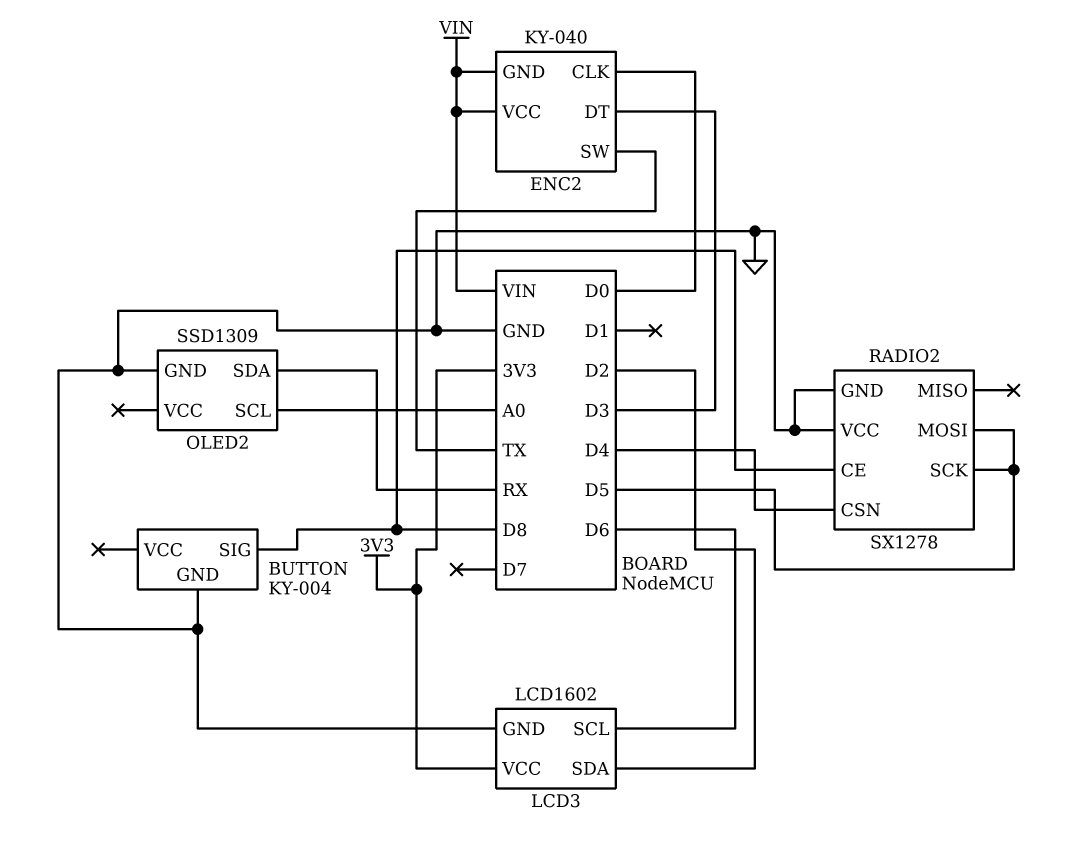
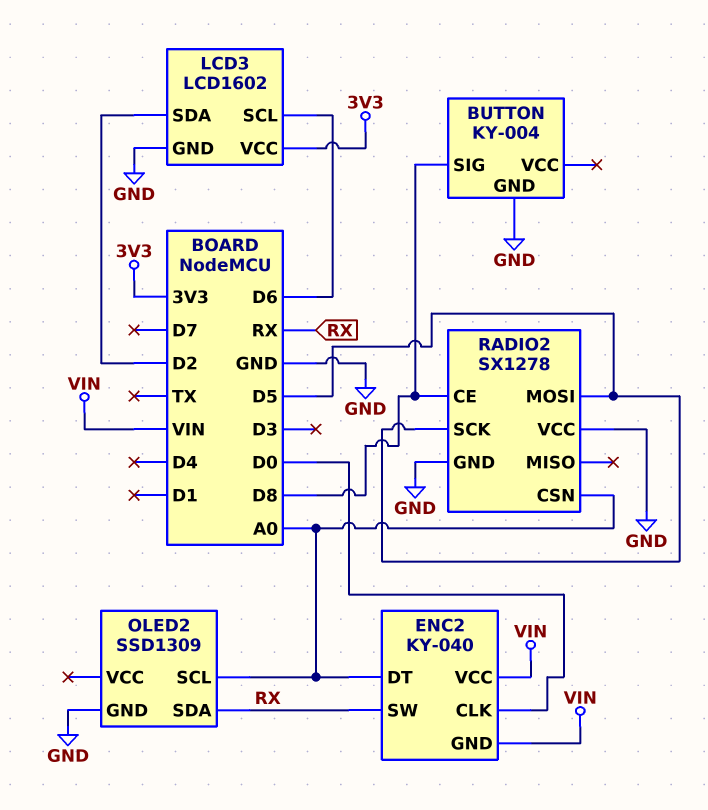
ENC2 pin DT: D3 -> A0
ENC2 pin SW: TX -> RX
RADIO2 pin CSN: D4 -> A0

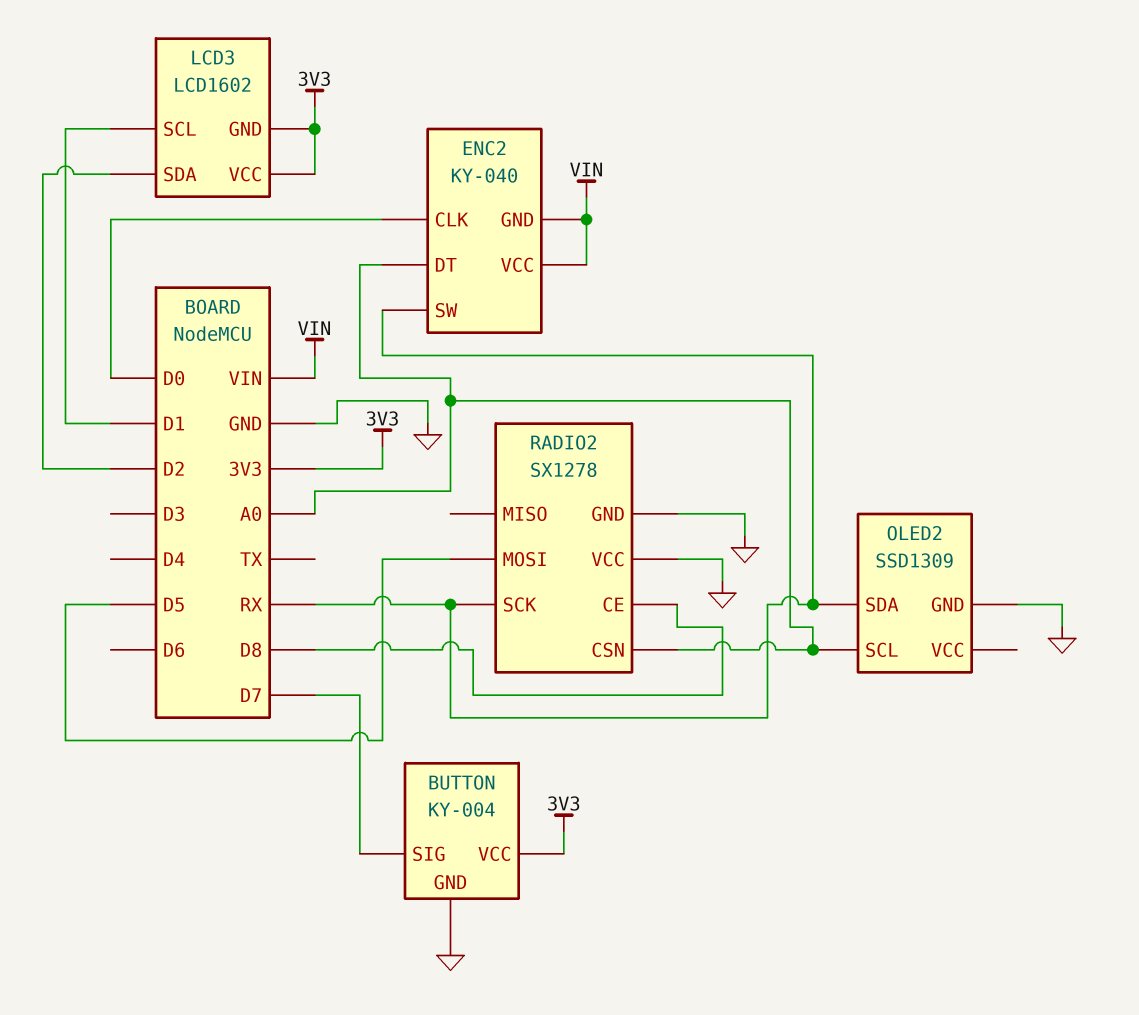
BUTTON pin SIG: D8 -> D7
BUTTON pin VCC: none -> 3V3
LCD3 pin GND: GND -> 3V3
LCD3 pin SCL: D6 -> D1
RADIO2 pin SCK: D5 -> RX

